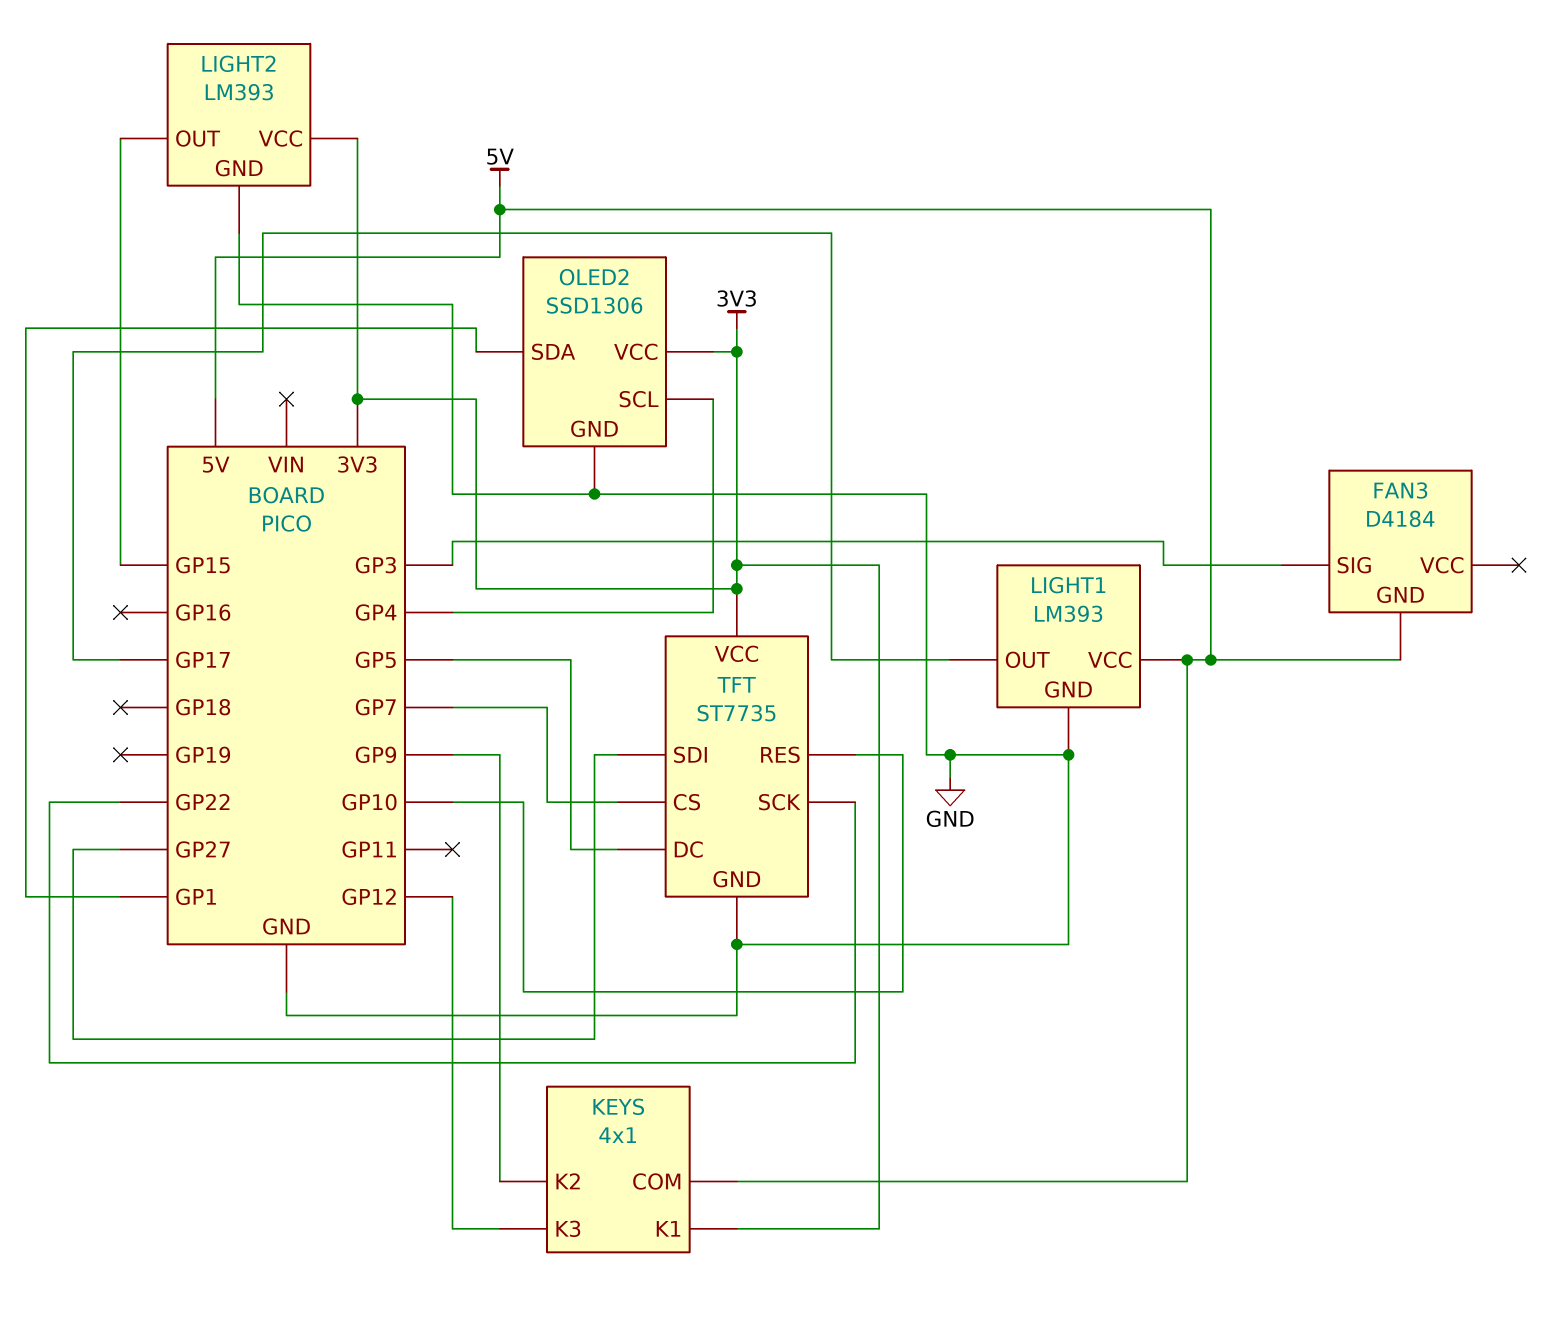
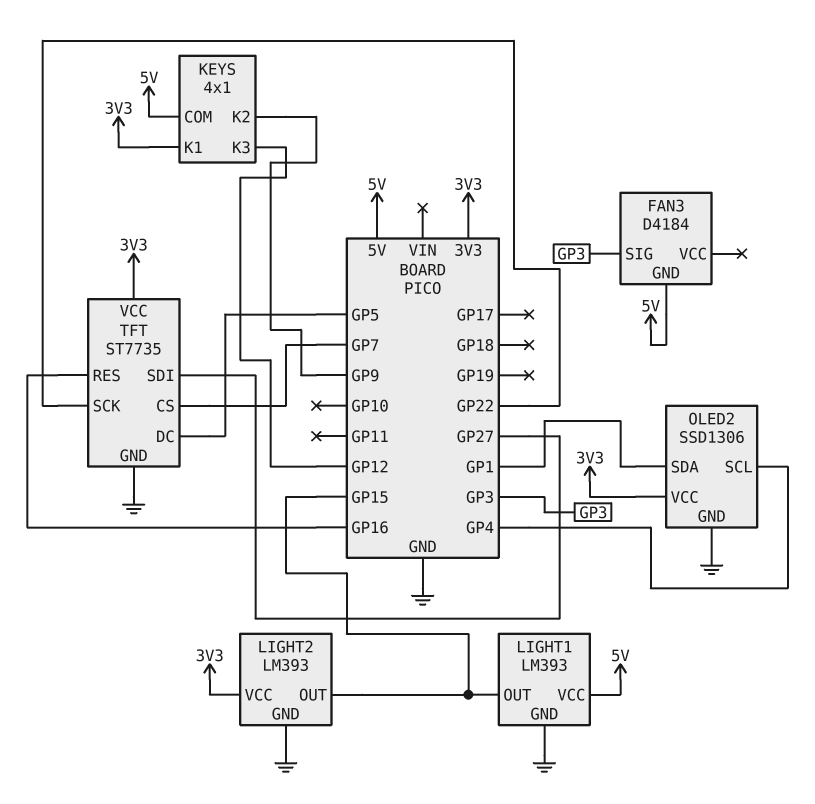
LIGHT1 pin OUT: GP17 -> GP15
TFT pin RES: GP10 -> GP16

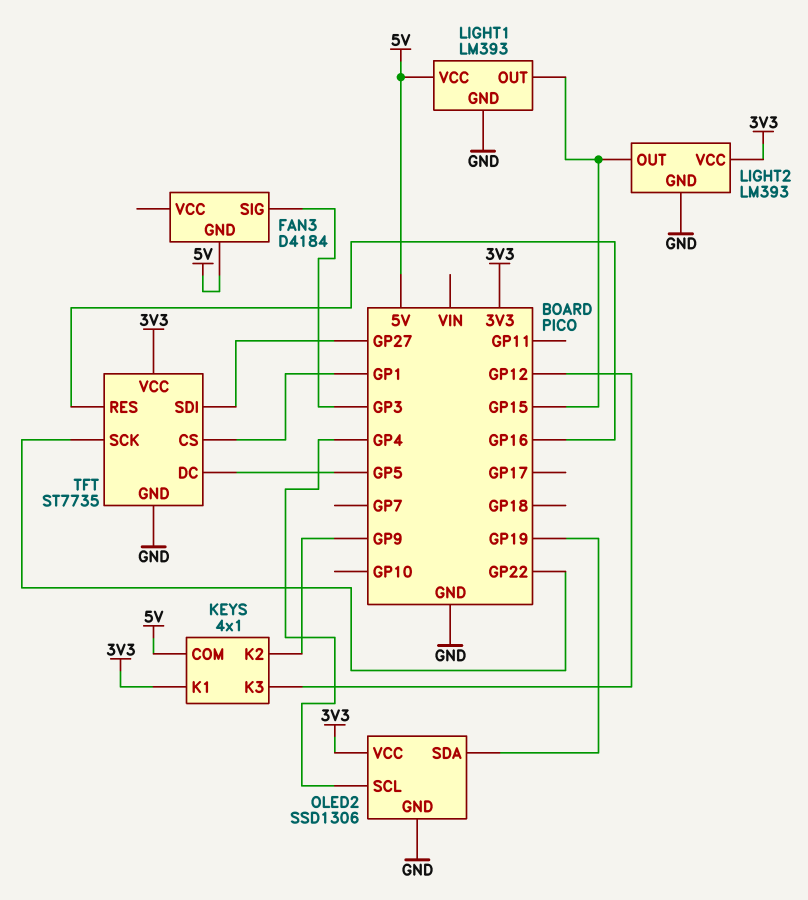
OLED2 pin SDA: GP1 -> GP19
TFT pin CS: GP7 -> GP1

